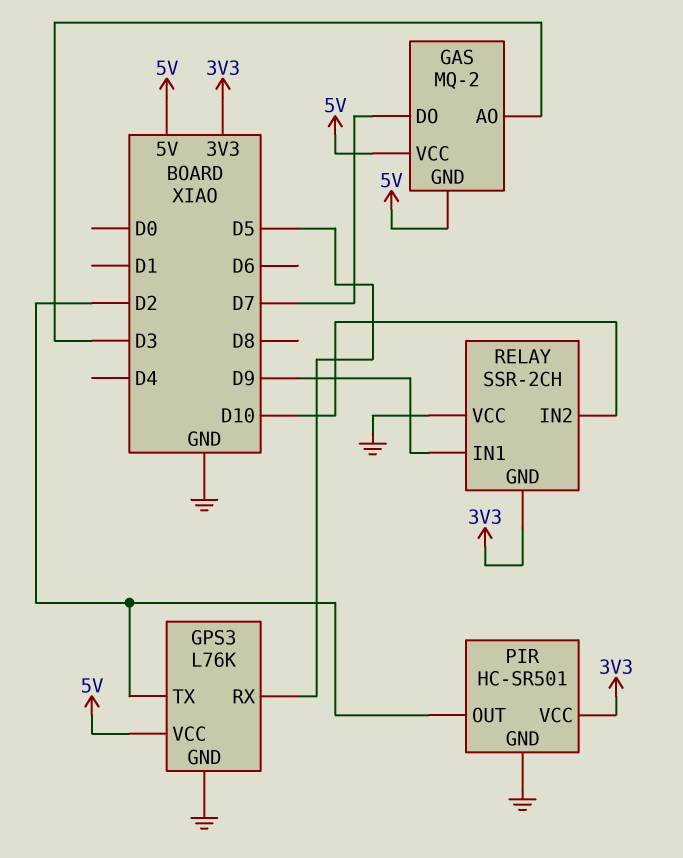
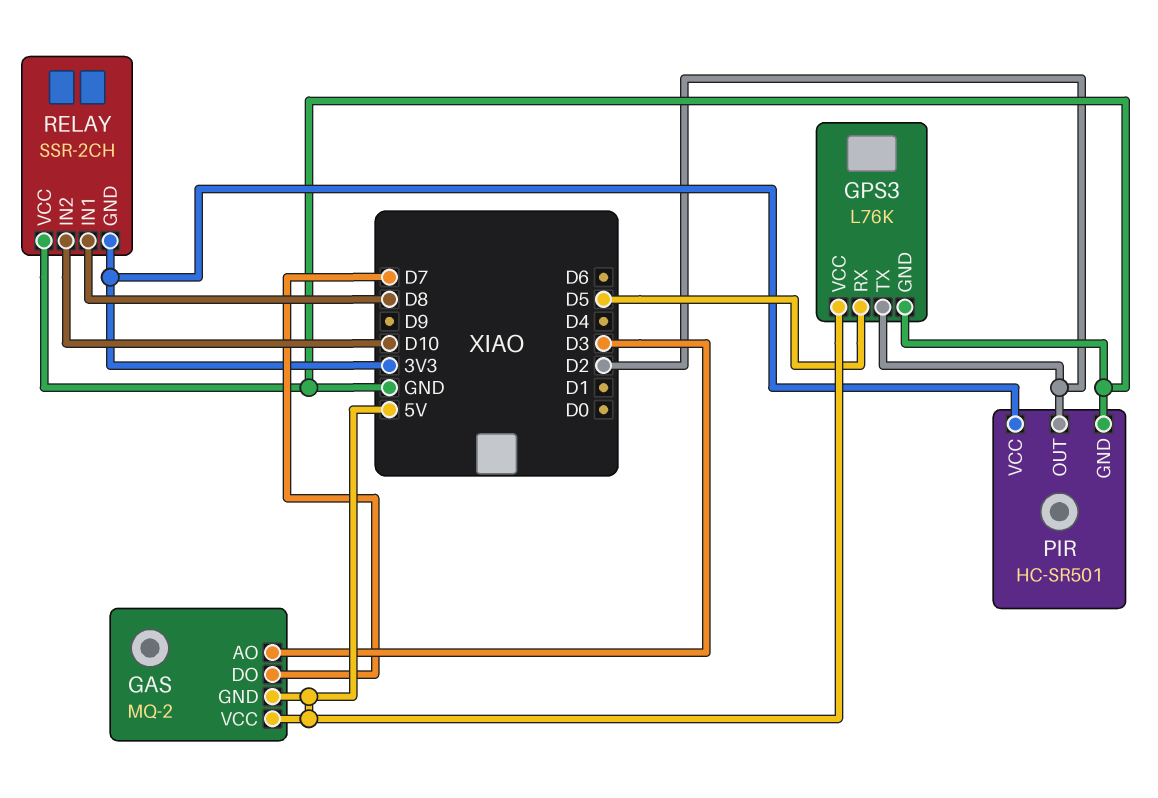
RELAY pin IN1: D9 -> D8

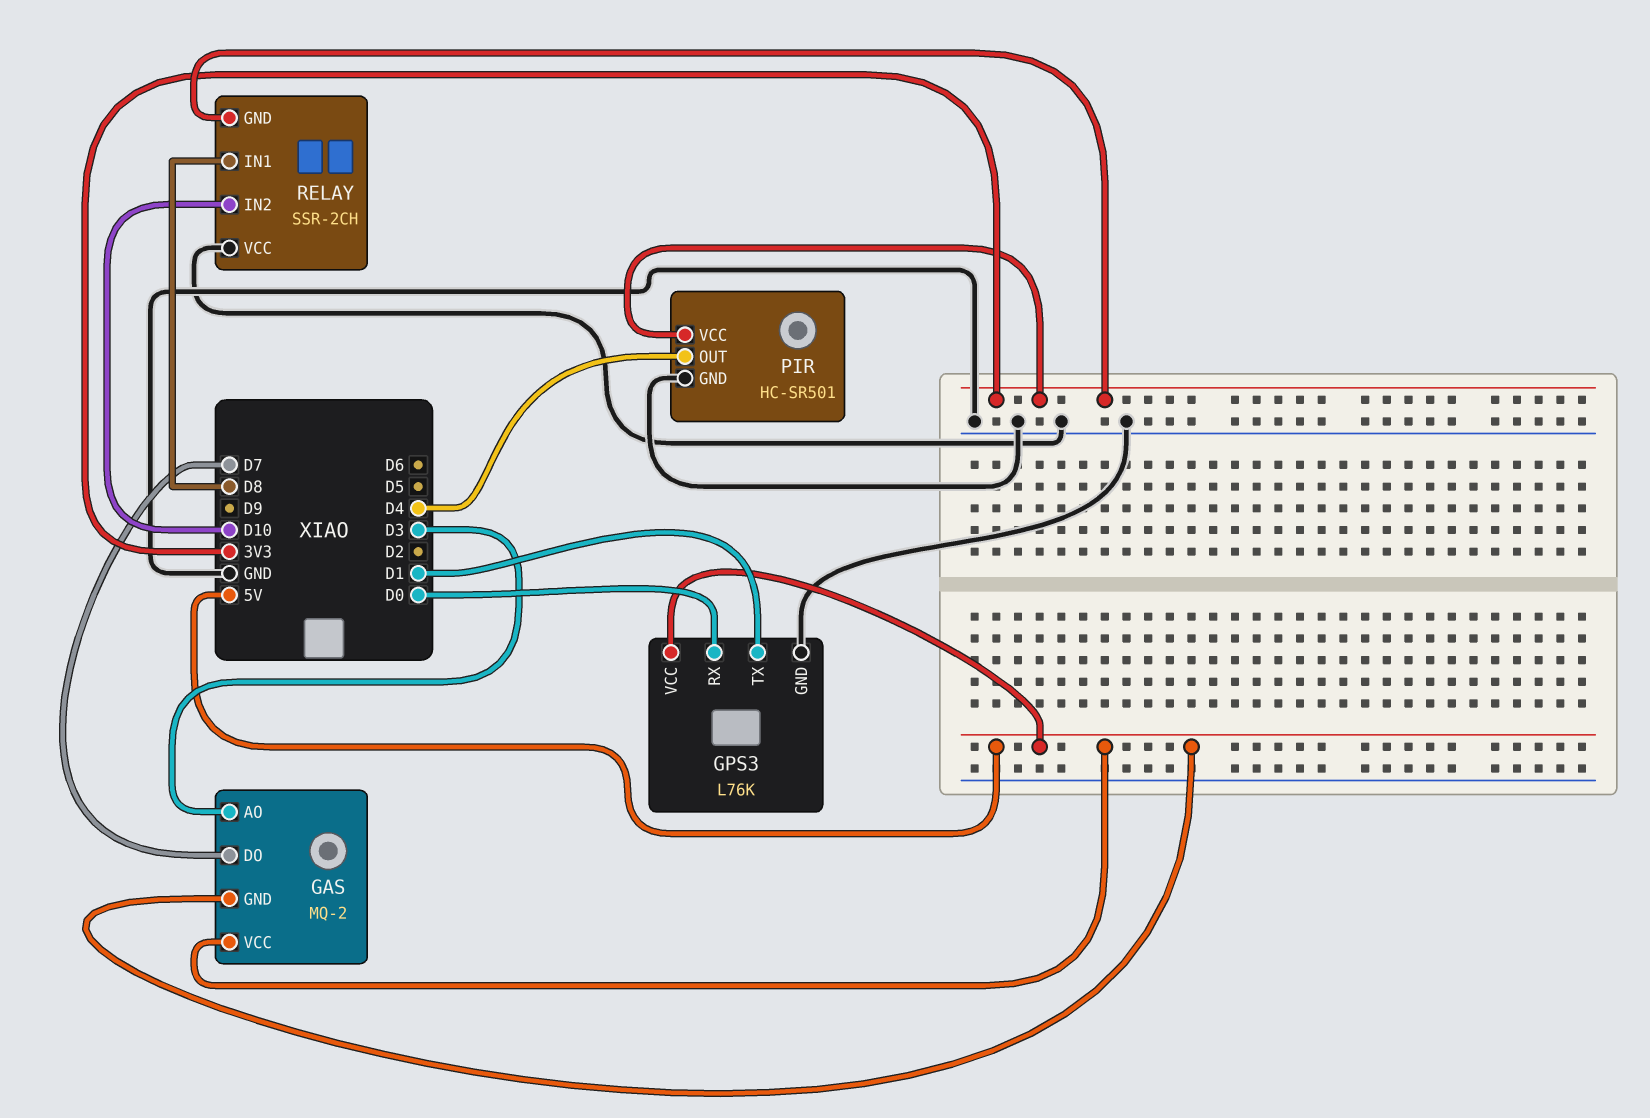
GPS3 pin RX: D5 -> D0
GPS3 pin TX: D2 -> D1
PIR pin OUT: D2 -> D4

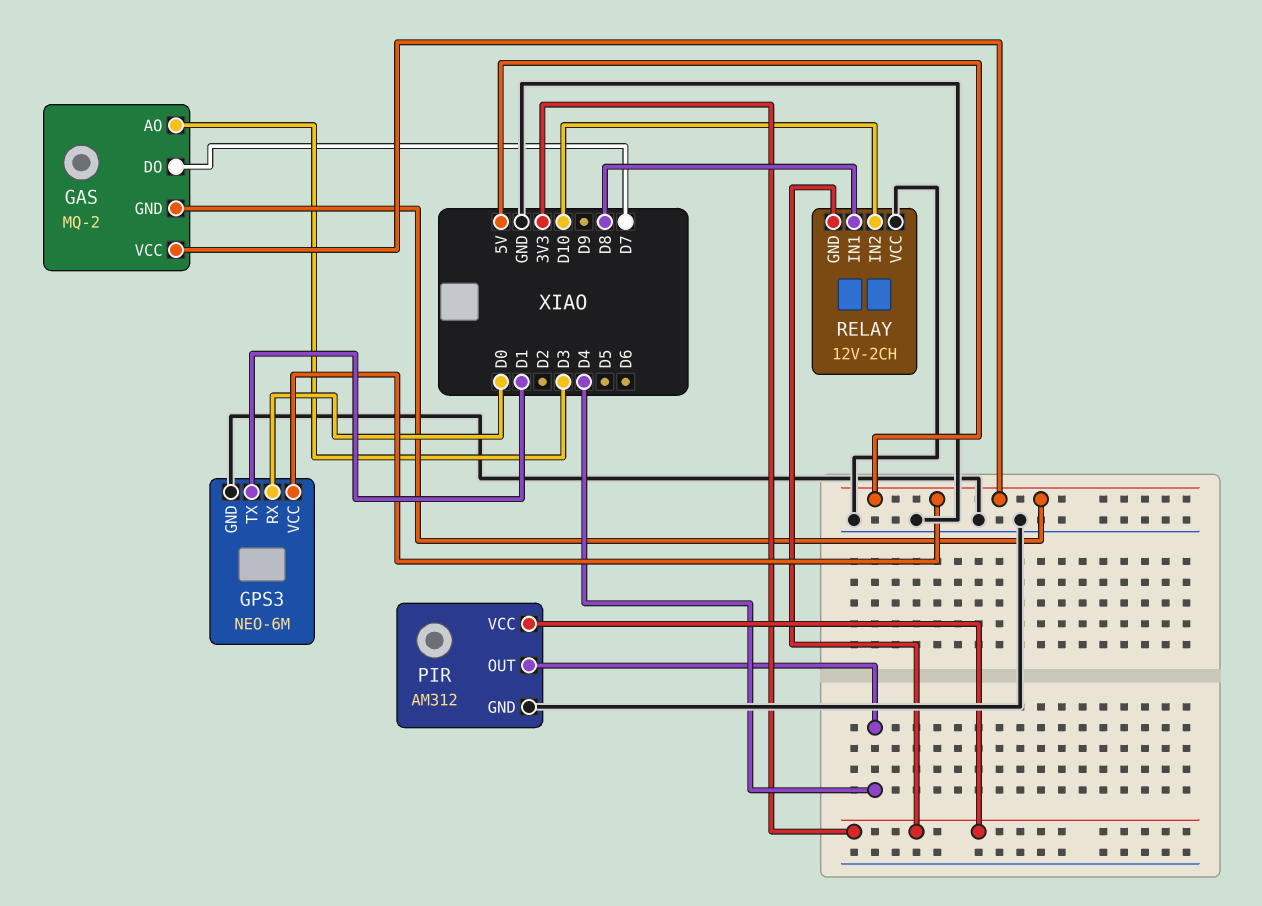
GPS3: L76K -> NEO-6M
PIR: HC-SR501 -> AM312
RELAY: SSR-2CH -> 12V-2CH

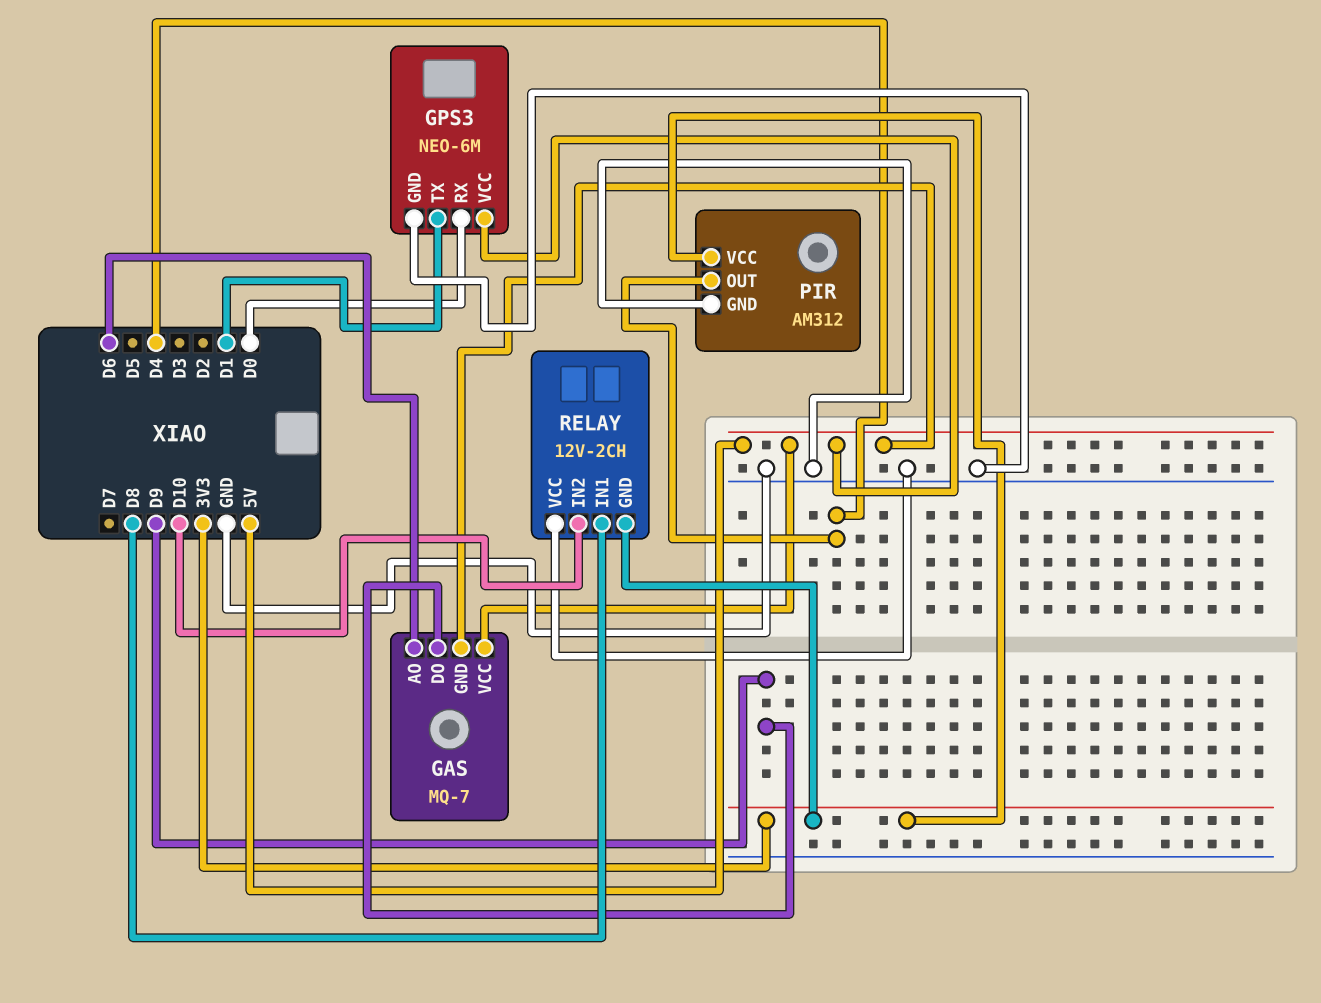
GAS: MQ-2 -> MQ-7
GAS pin AO: D3 -> D6
GAS pin DO: D7 -> D9

